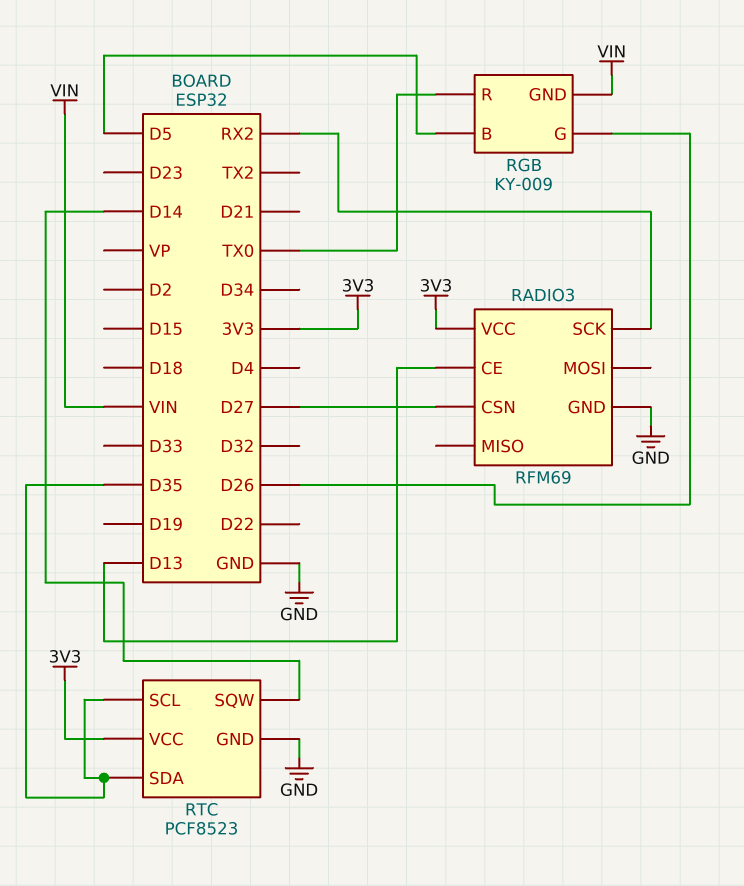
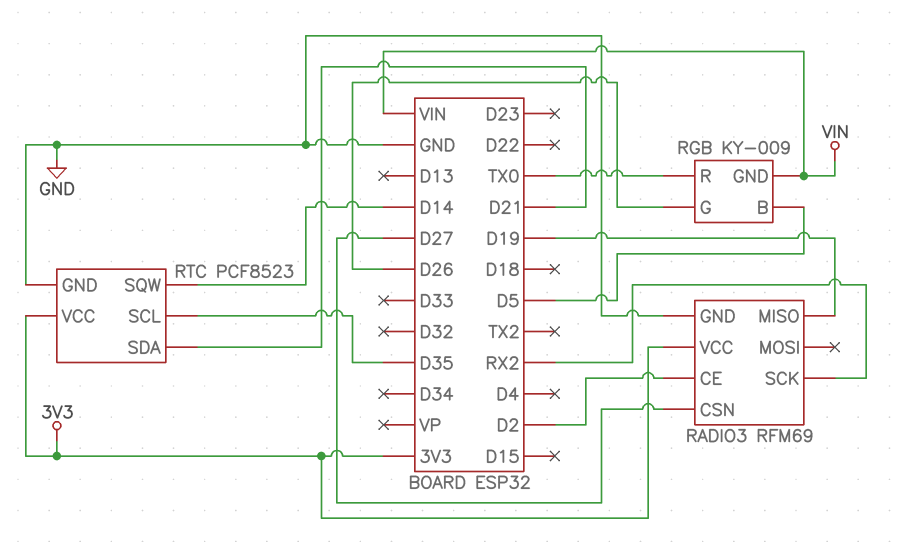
RADIO3 pin CE: D13 -> D2
RADIO3 pin MISO: none -> D19
RTC pin SDA: D35 -> D21

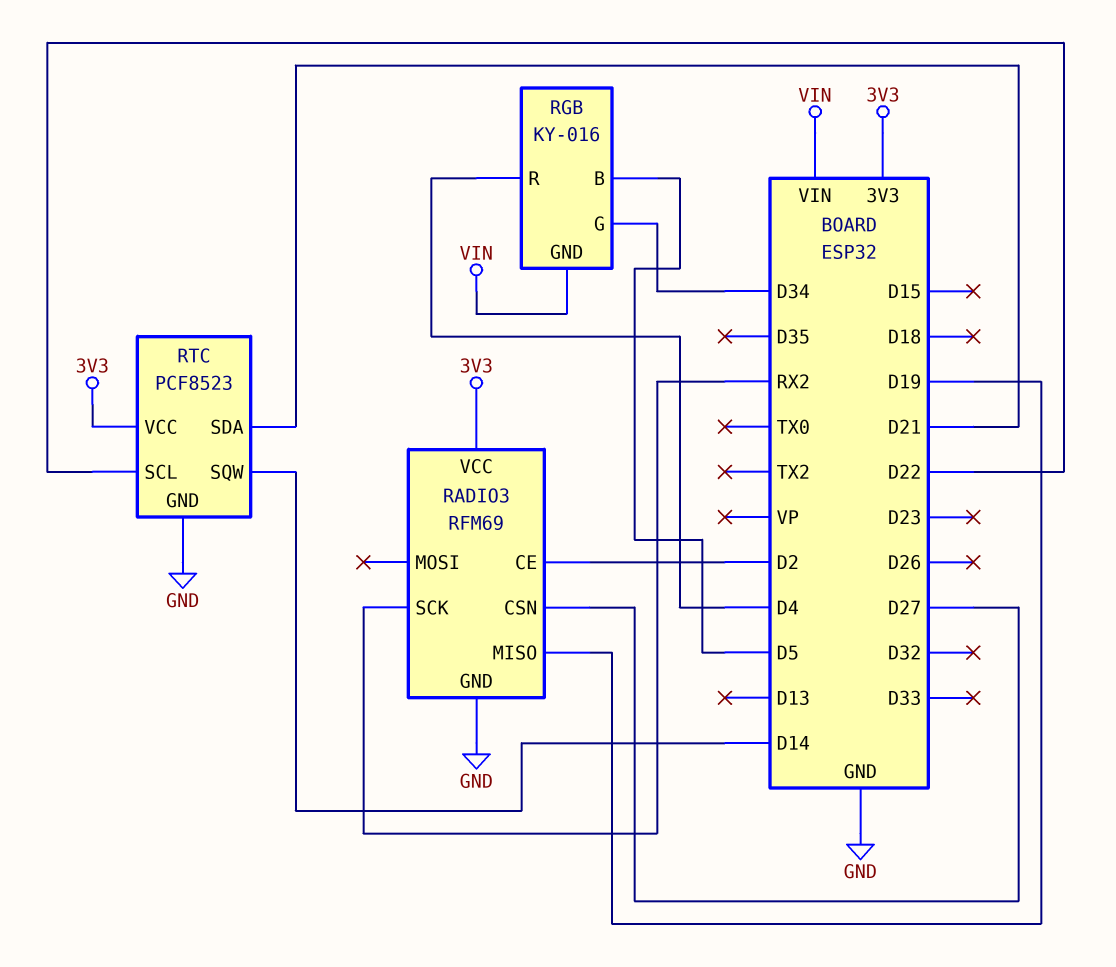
RGB: KY-009 -> KY-016
RGB pin G: D26 -> D34
RGB pin R: TX0 -> D4
RTC pin SCL: D35 -> D22

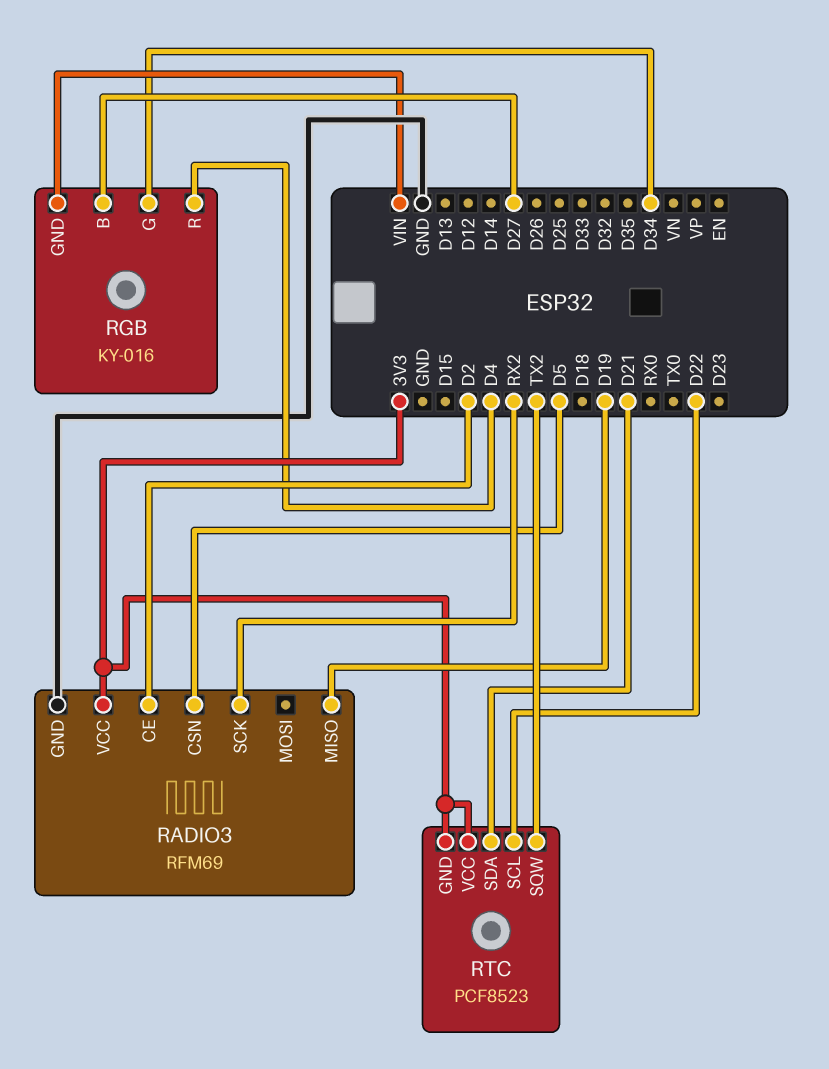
RADIO3 pin CSN: D27 -> D5
RGB pin B: D5 -> D27
RTC pin GND: GND -> 3V3
RTC pin SQW: D14 -> TX2

